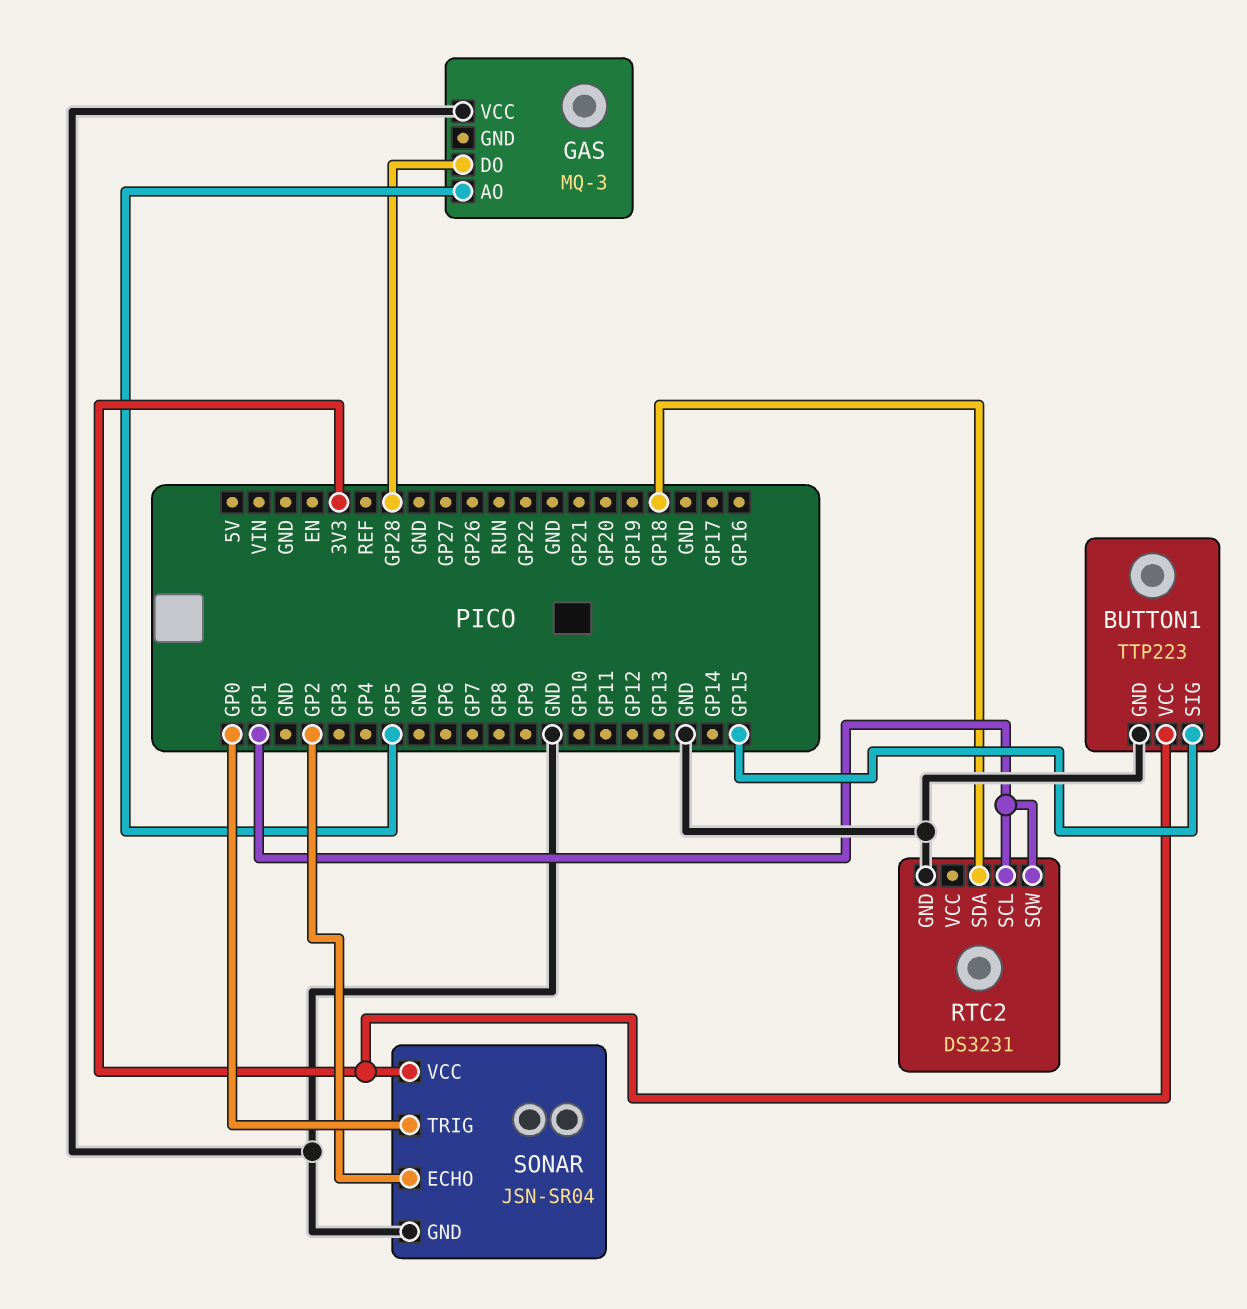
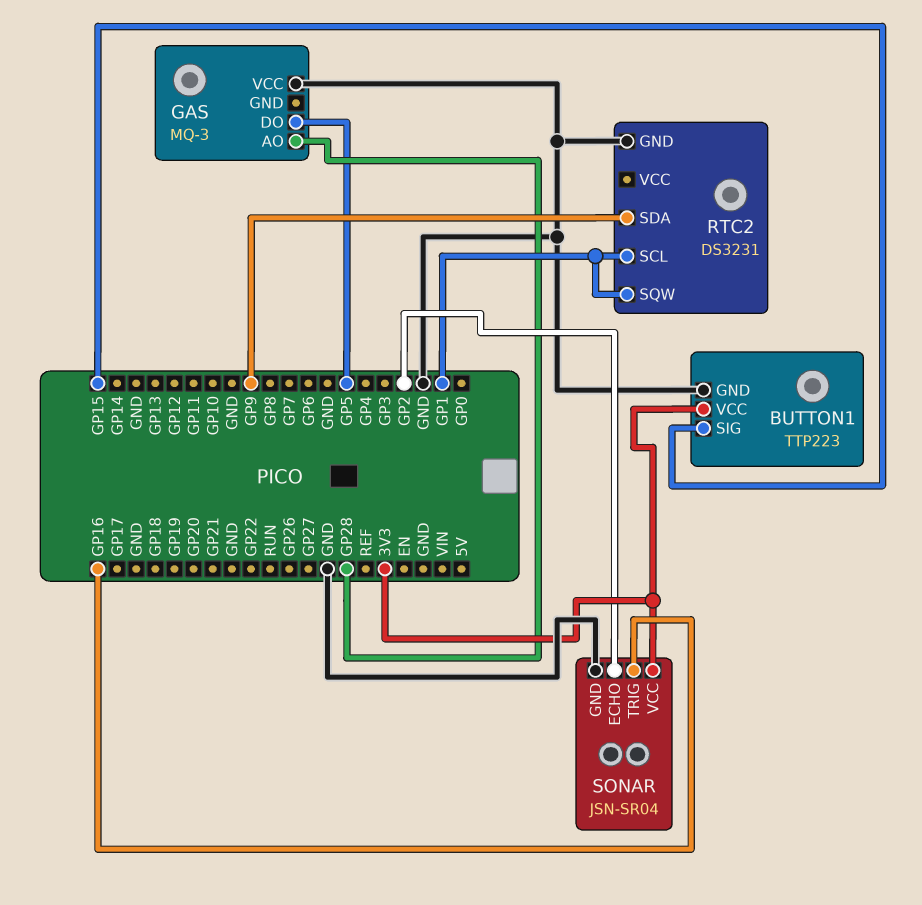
GAS pin AO: GP5 -> GP28
GAS pin DO: GP28 -> GP5
RTC2 pin SDA: GP18 -> GP9
SONAR pin TRIG: GP0 -> GP16

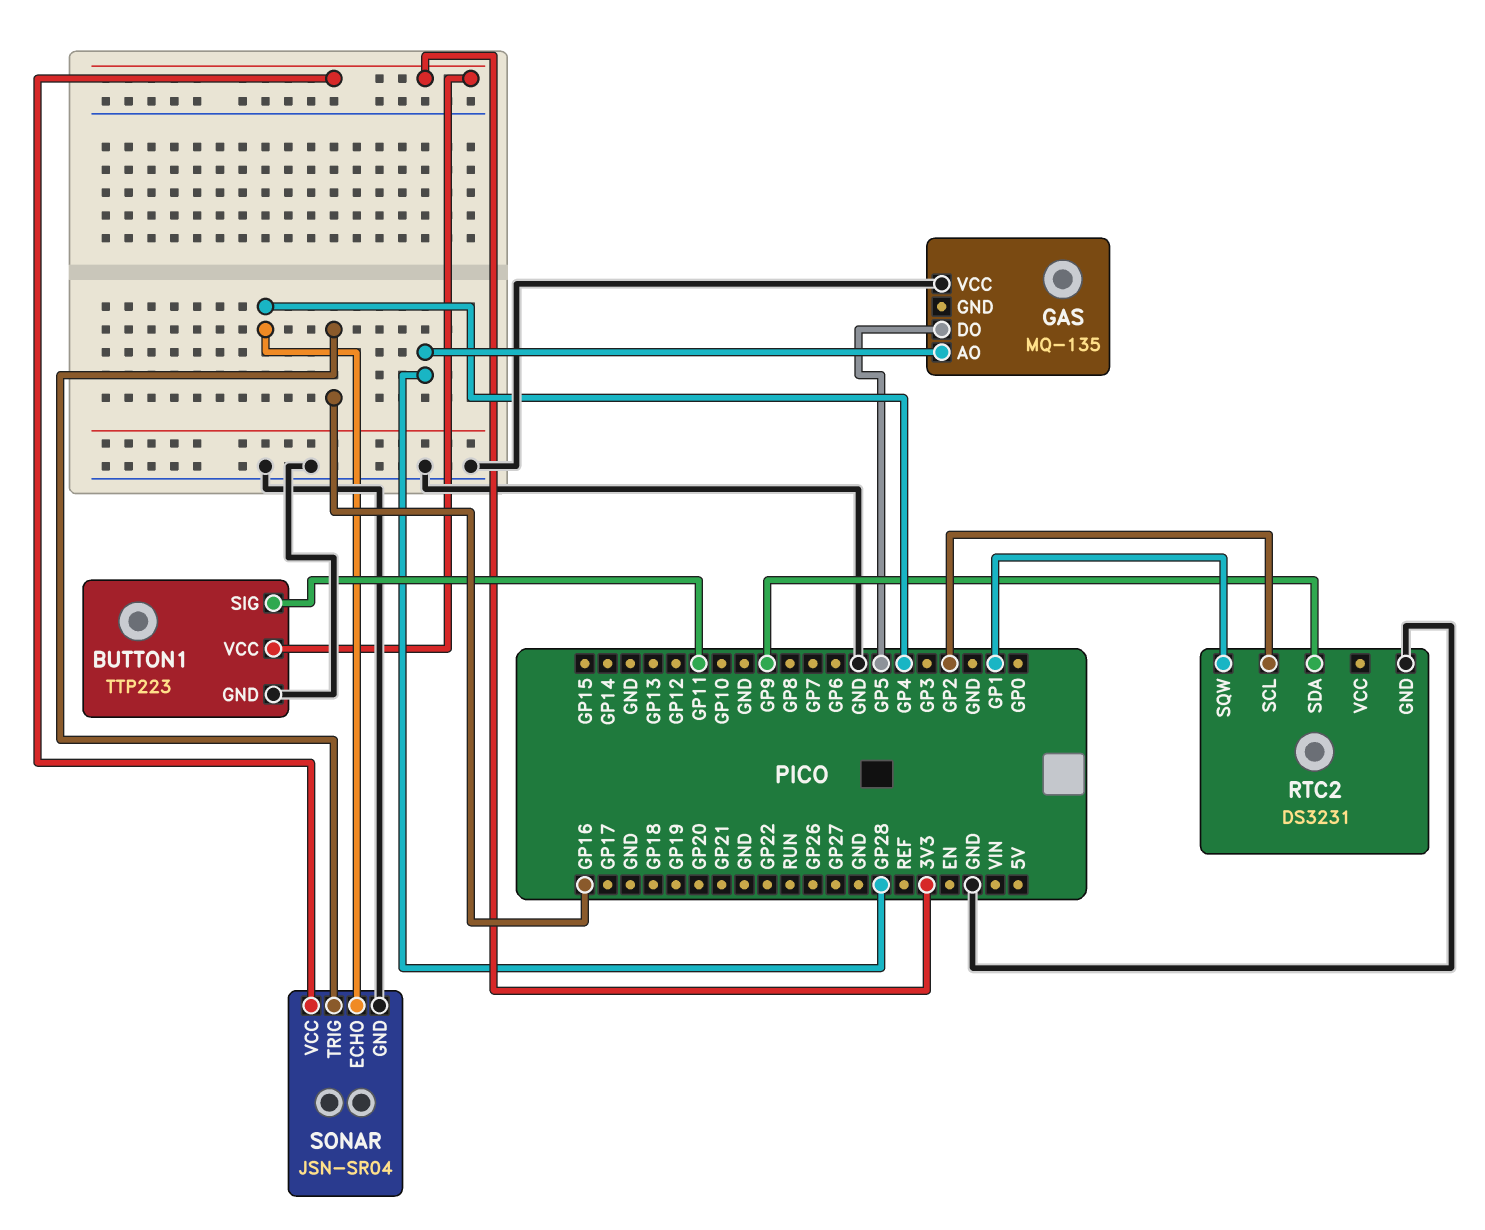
BUTTON1 pin SIG: GP15 -> GP11
GAS: MQ-3 -> MQ-135
RTC2 pin SCL: GP1 -> GP2
SONAR pin ECHO: GP2 -> GP4

